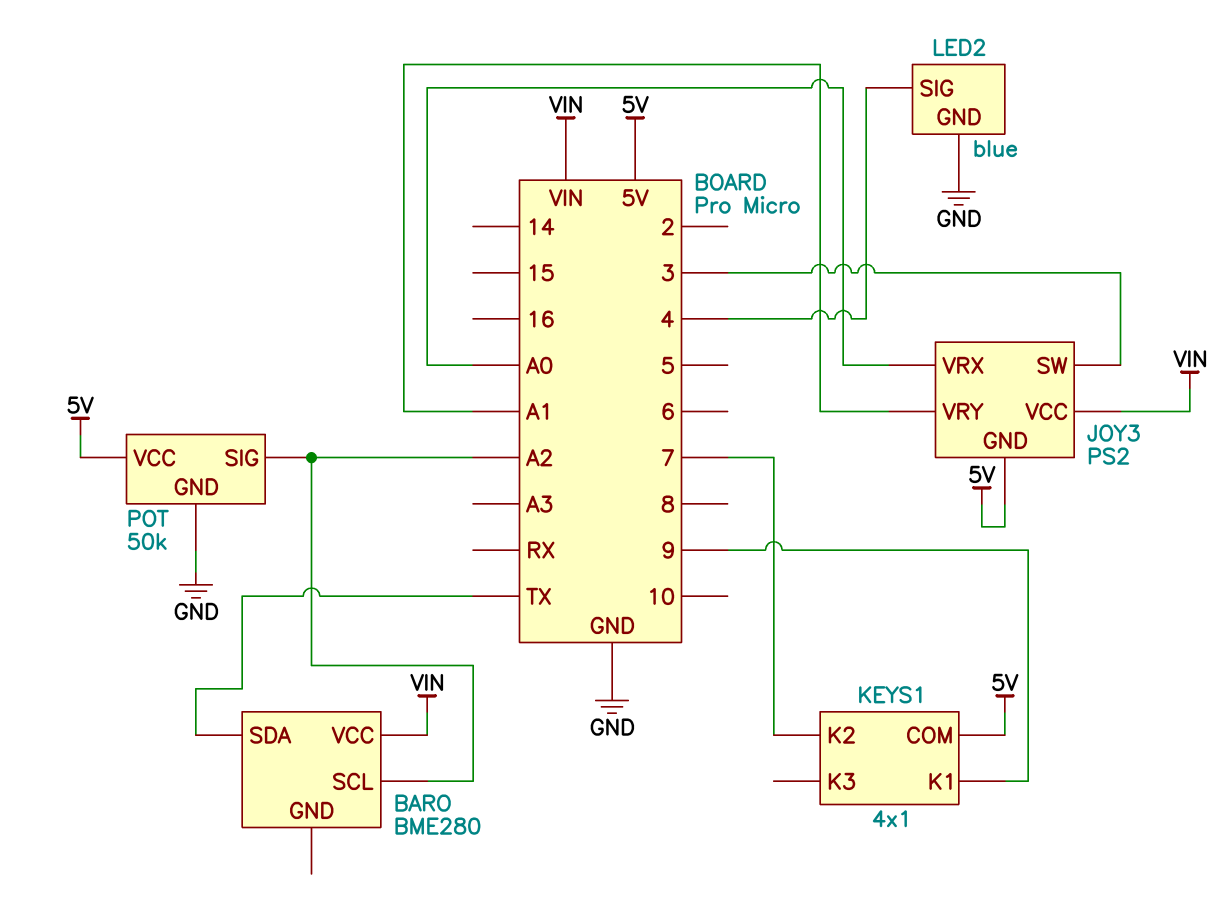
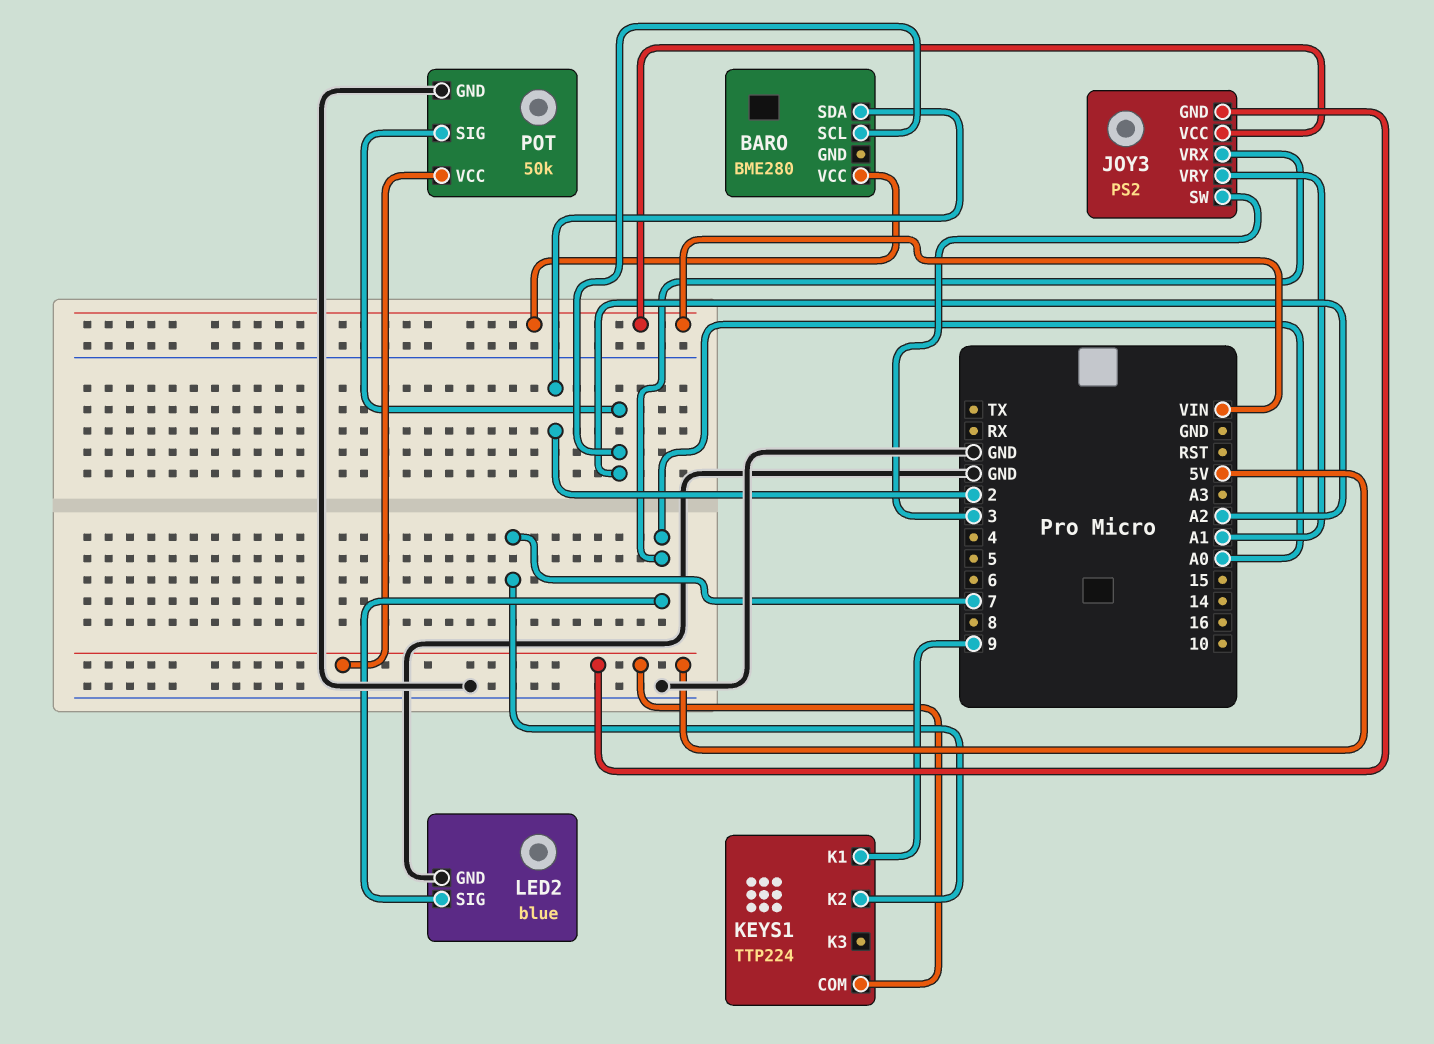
BARO pin SDA: TX -> 2
KEYS1: 4x1 -> TTP224
LED2 pin SIG: 4 -> A0

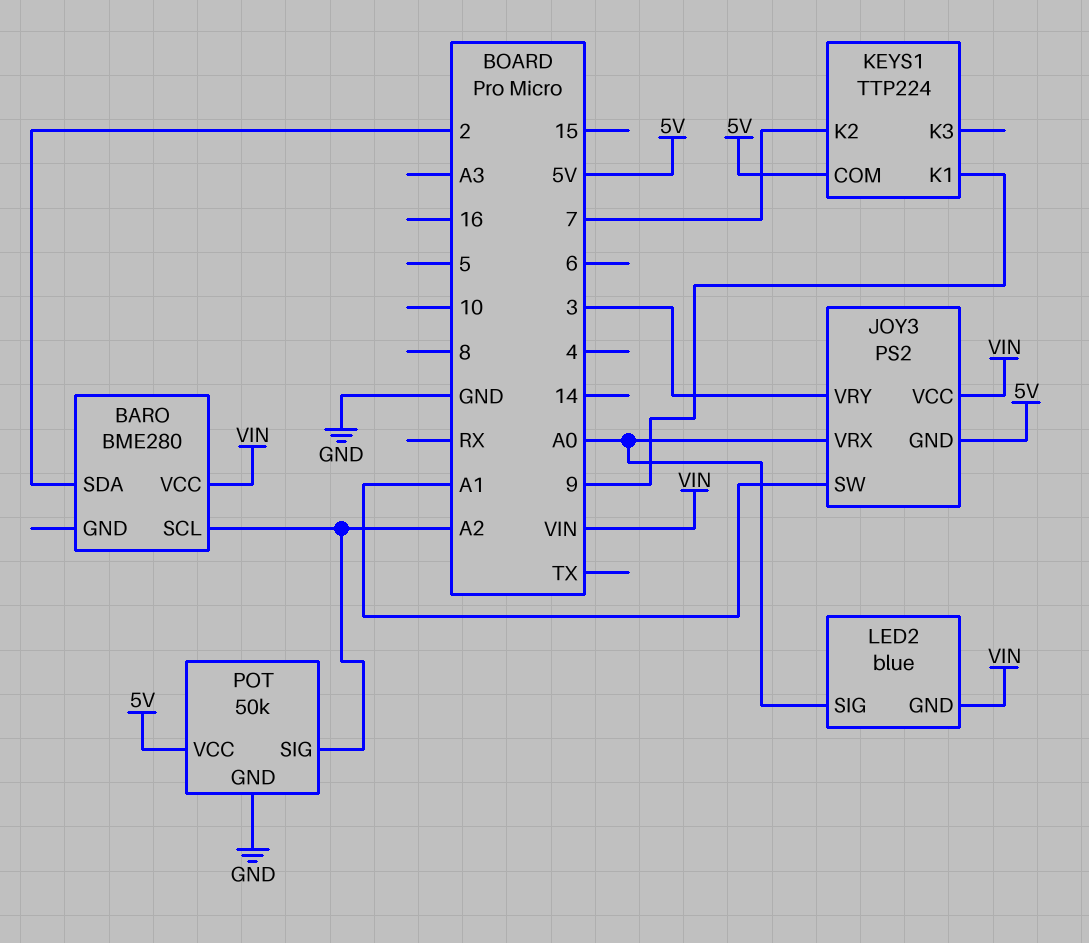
JOY3 pin SW: 3 -> A1
JOY3 pin VRY: A1 -> 3
LED2 pin GND: GND -> VIN

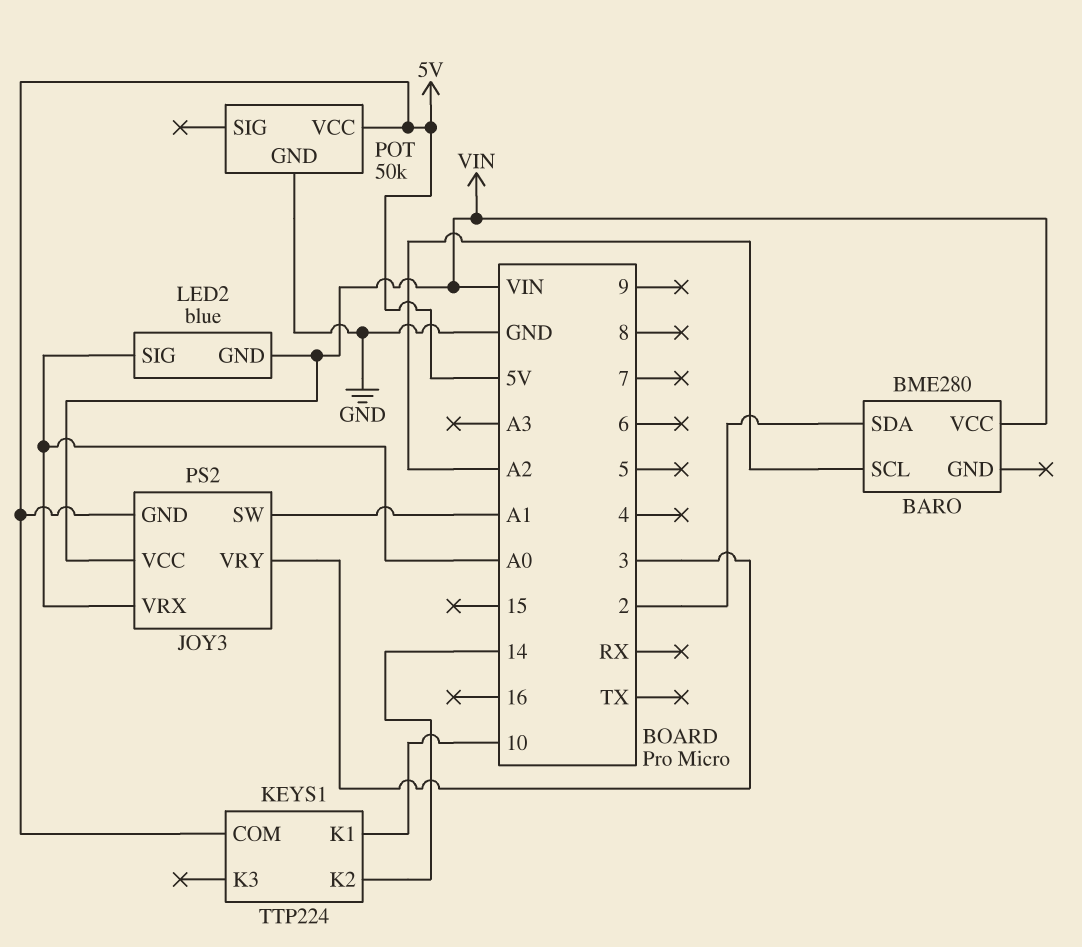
KEYS1 pin K1: 9 -> 10
KEYS1 pin K2: 7 -> 14
POT pin SIG: A2 -> none

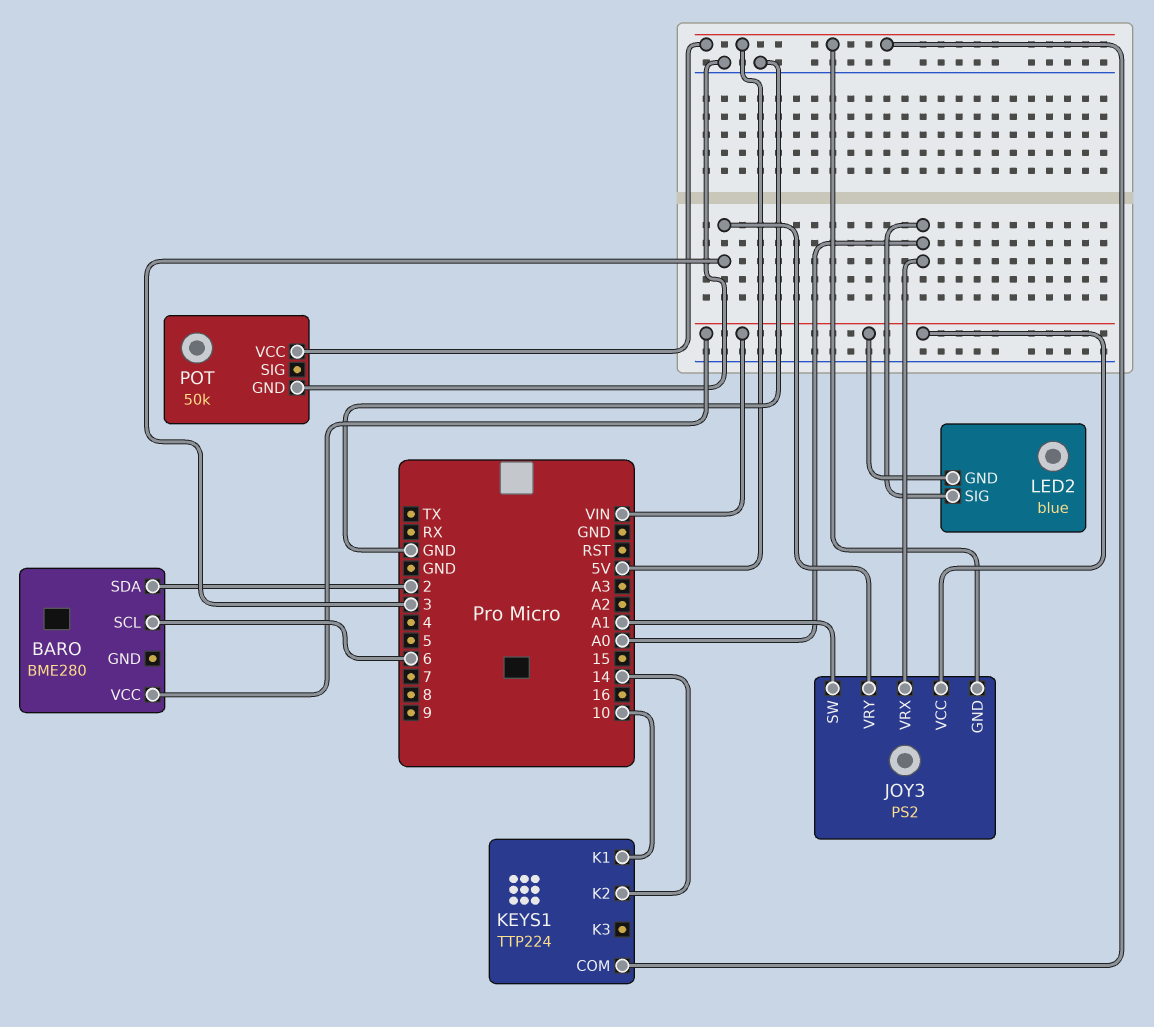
BARO pin SCL: A2 -> 6

